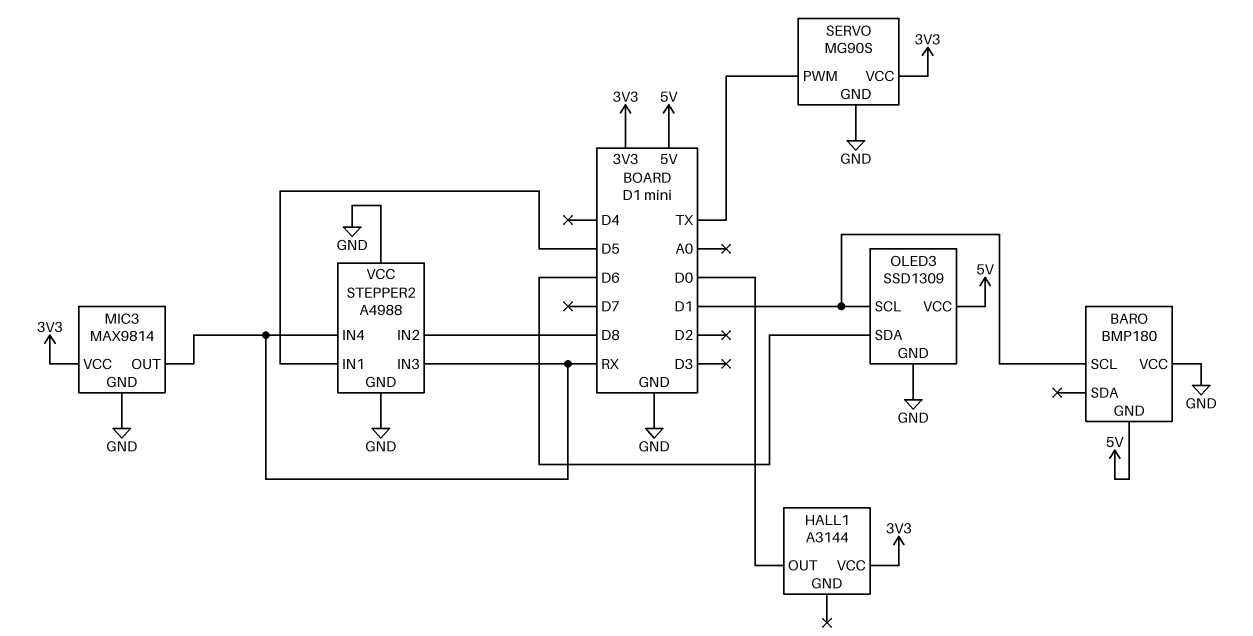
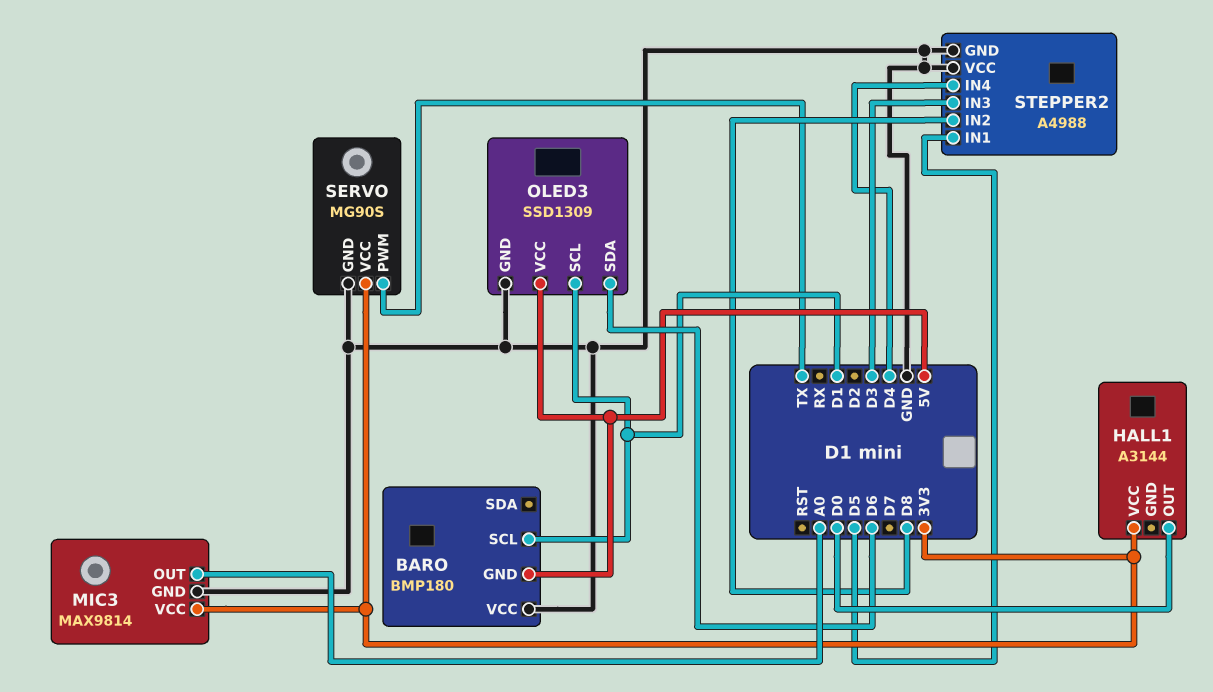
MIC3 pin OUT: RX -> A0
STEPPER2 pin IN3: RX -> D3
STEPPER2 pin IN4: RX -> D4

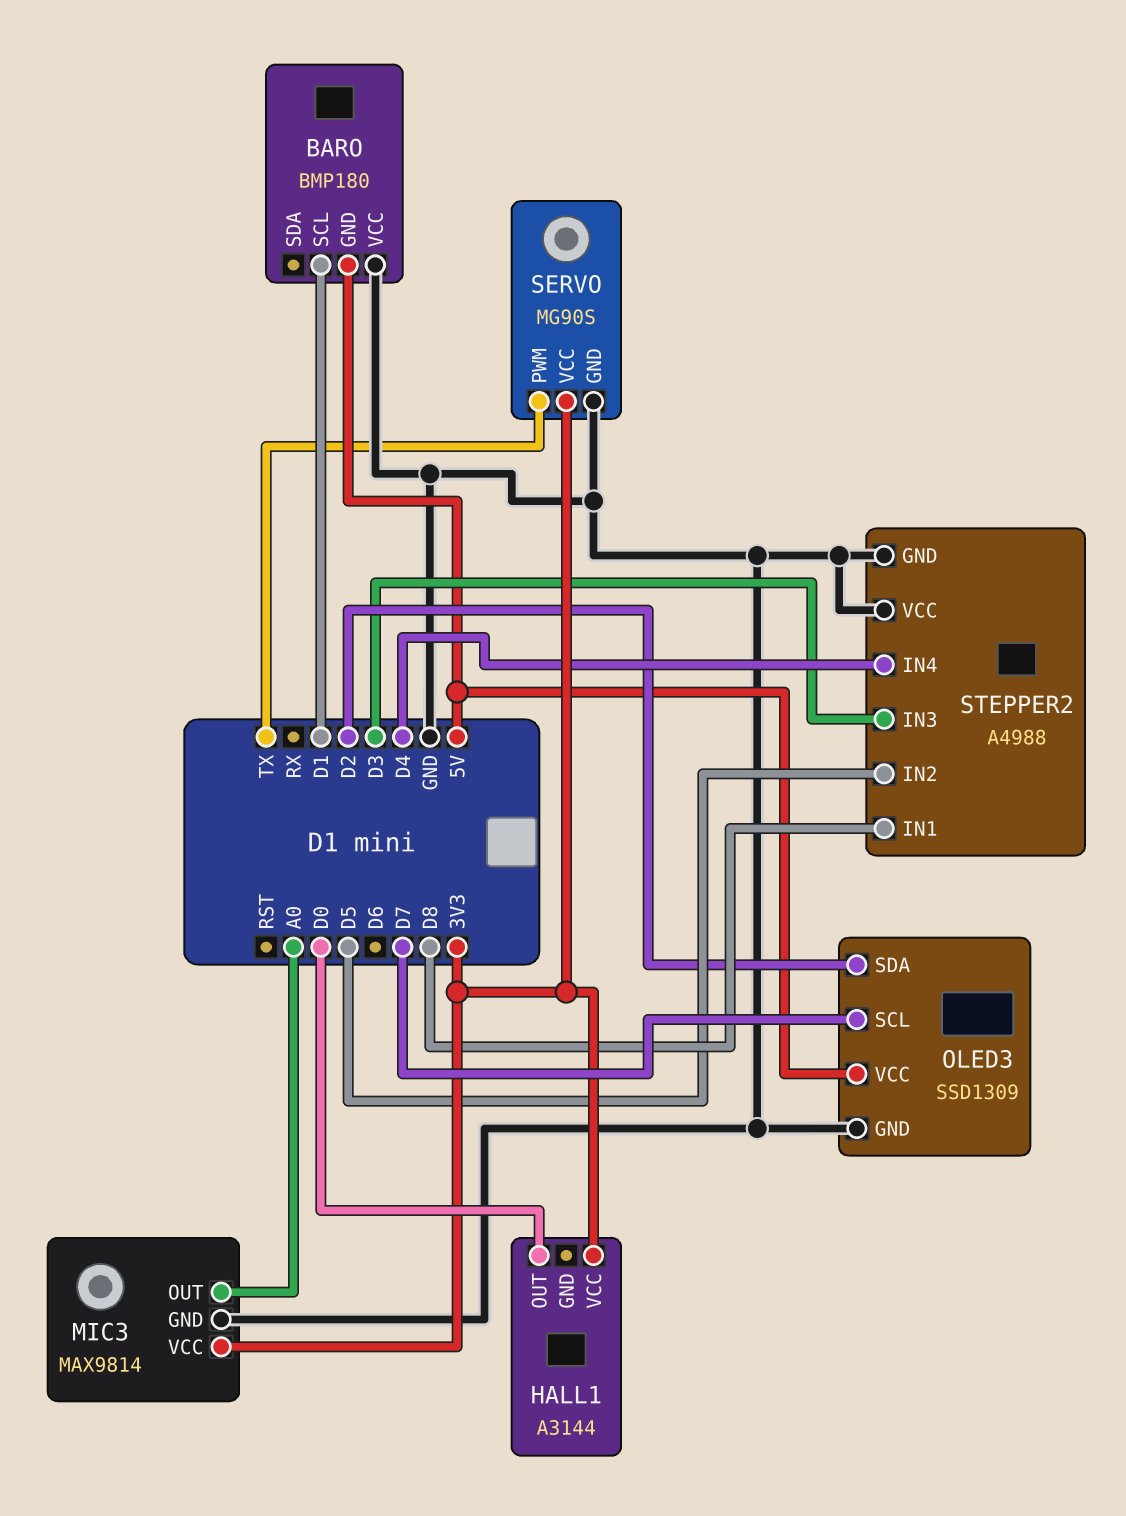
OLED3 pin SCL: D1 -> D7
OLED3 pin SDA: D6 -> D2
STEPPER2 pin IN1: D5 -> D8
STEPPER2 pin IN2: D8 -> D5

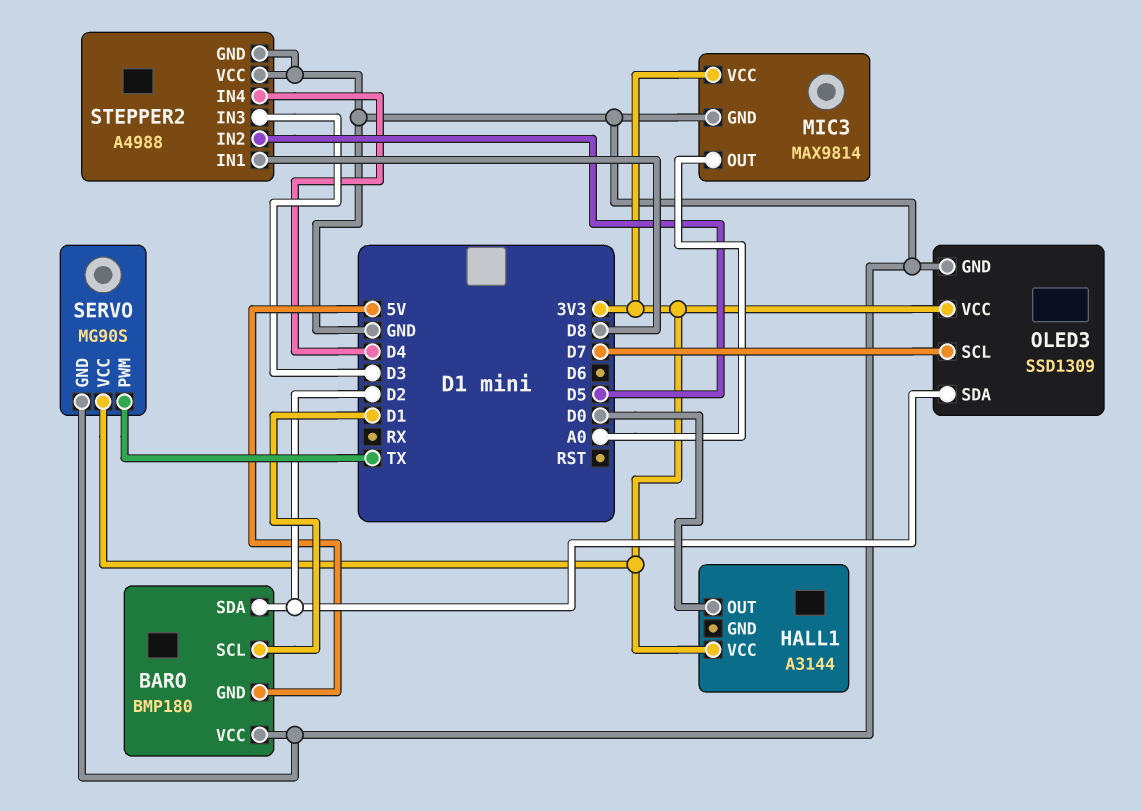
BARO pin SDA: none -> D2
OLED3 pin VCC: 5V -> 3V3

